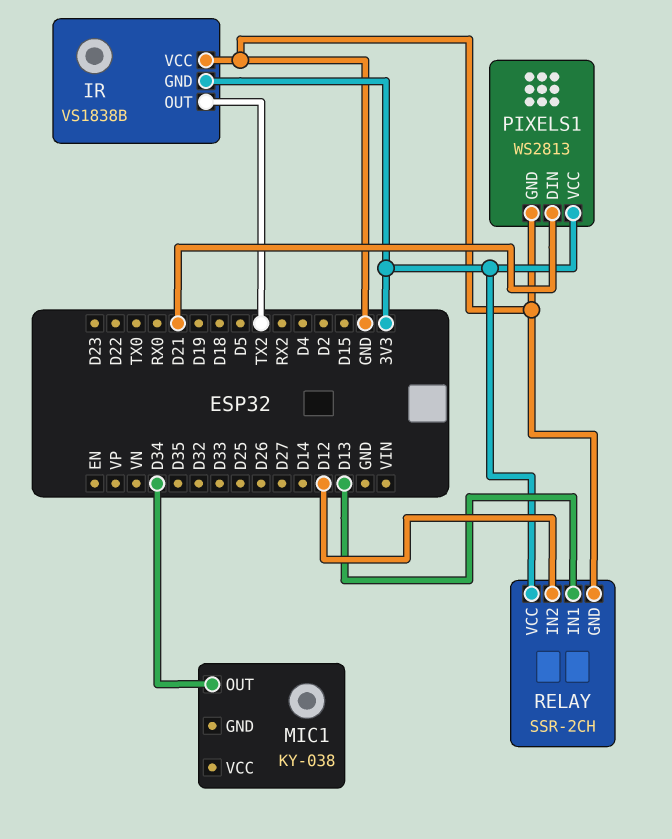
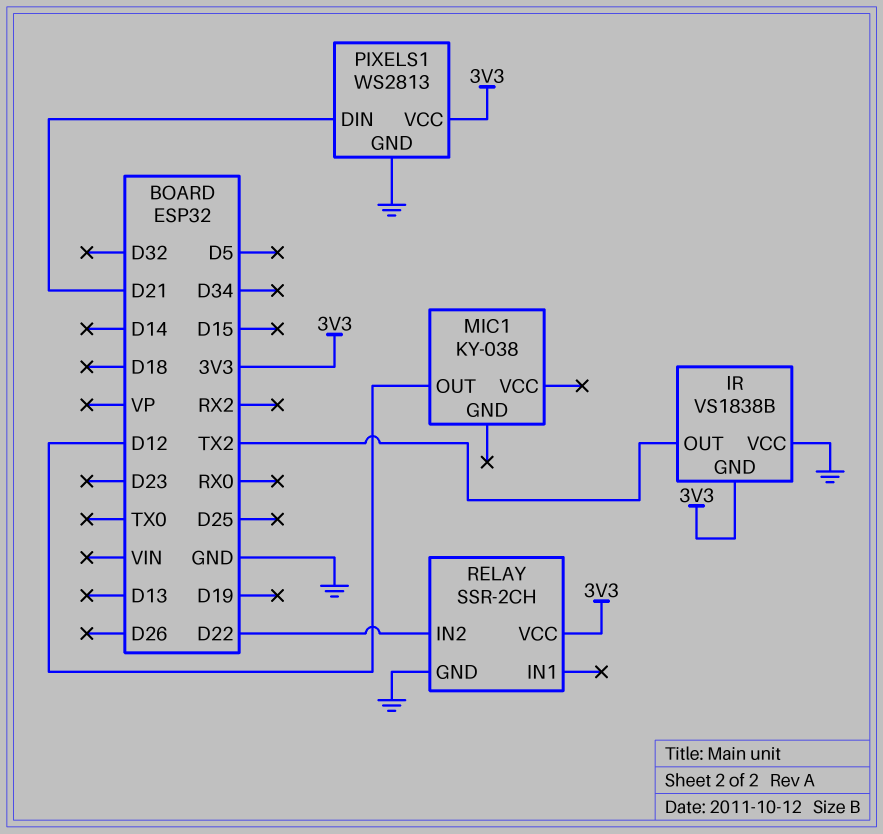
MIC1 pin OUT: D34 -> D12
RELAY pin IN1: D13 -> none
RELAY pin IN2: D12 -> D22

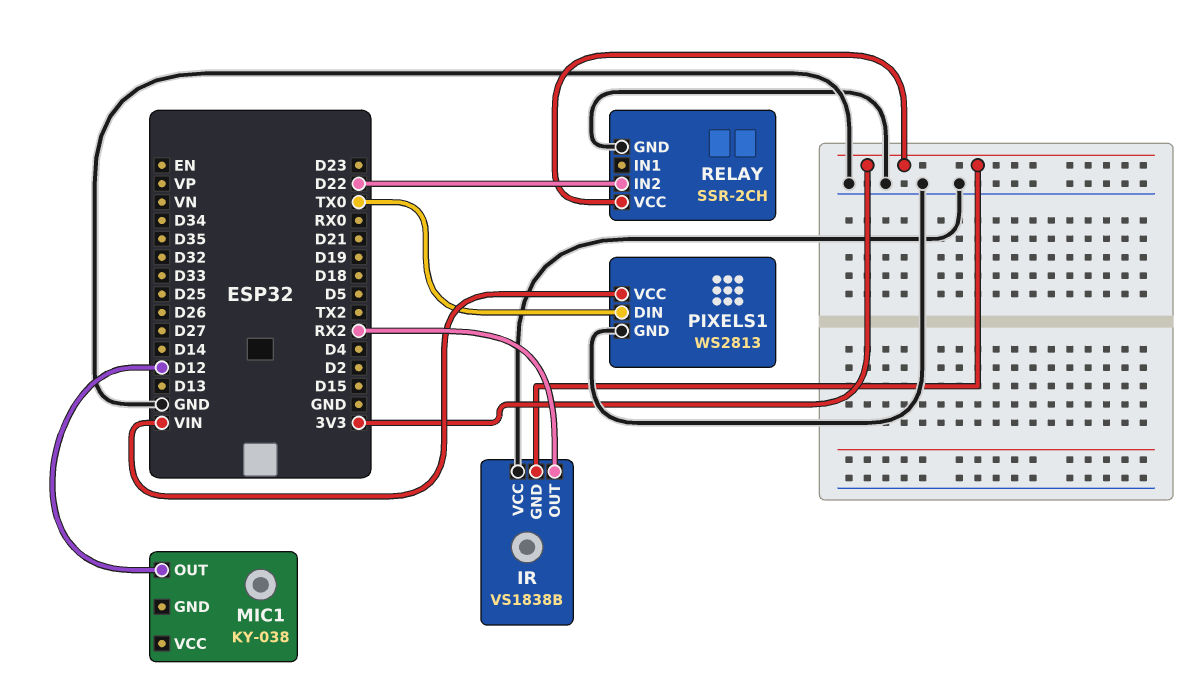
IR pin OUT: TX2 -> RX2
PIXELS1 pin DIN: D21 -> TX0
PIXELS1 pin VCC: 3V3 -> VIN

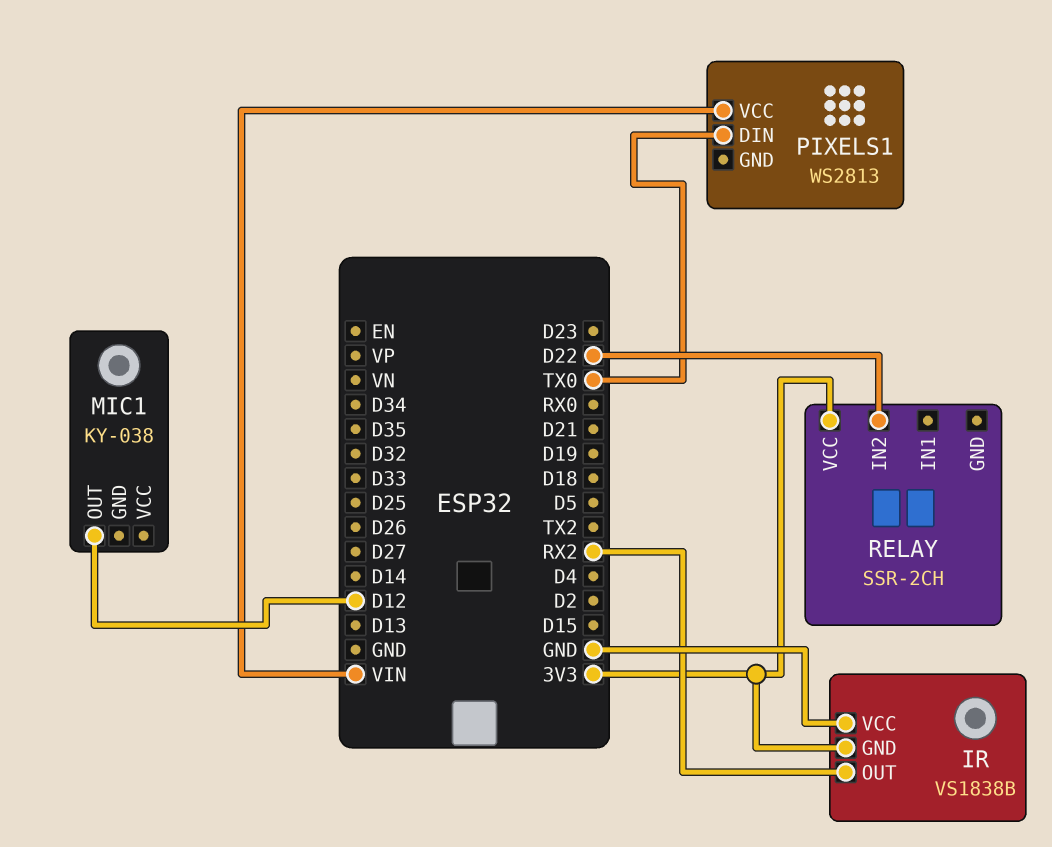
PIXELS1 pin GND: GND -> none
RELAY pin GND: GND -> none

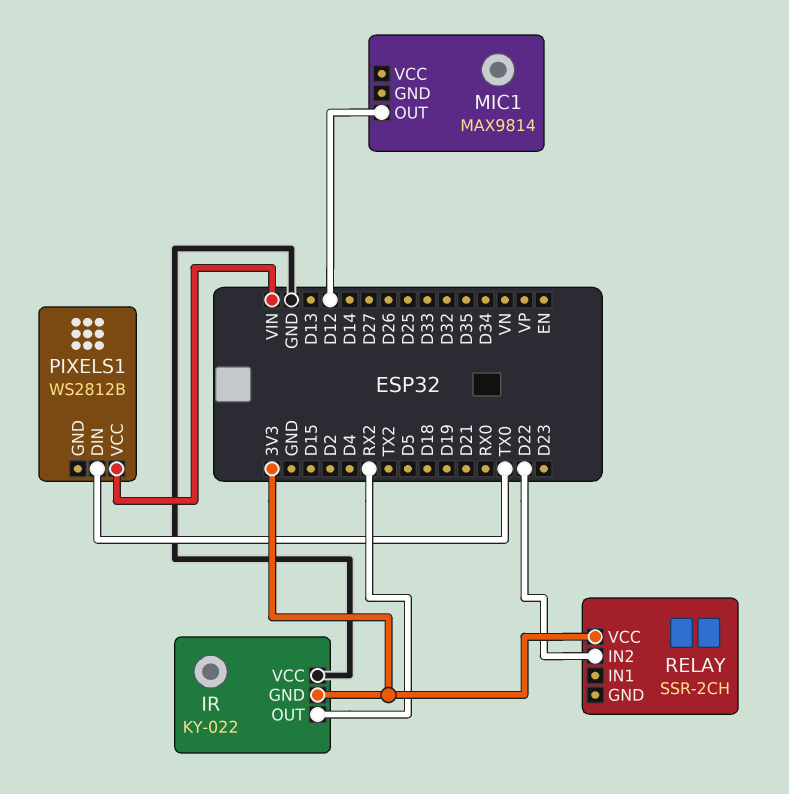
IR: VS1838B -> KY-022
MIC1: KY-038 -> MAX9814
PIXELS1: WS2813 -> WS2812B

